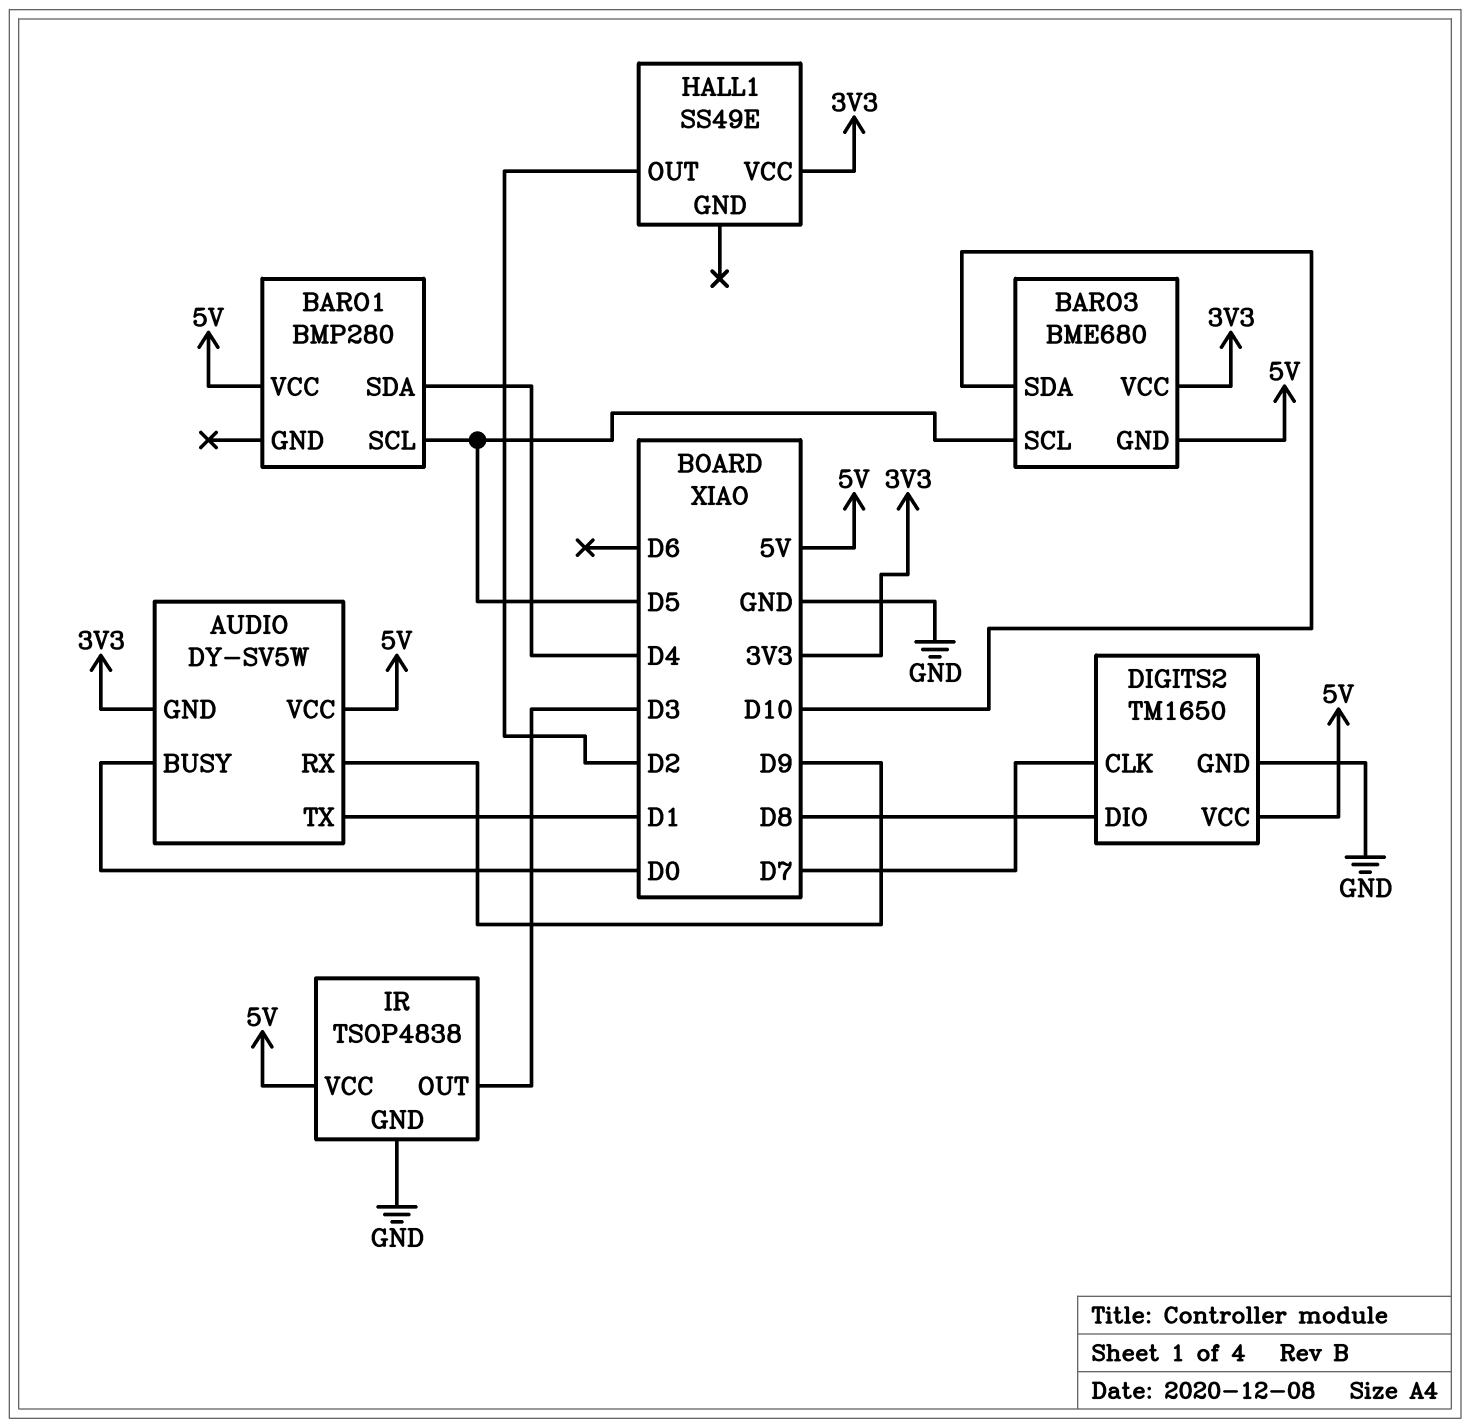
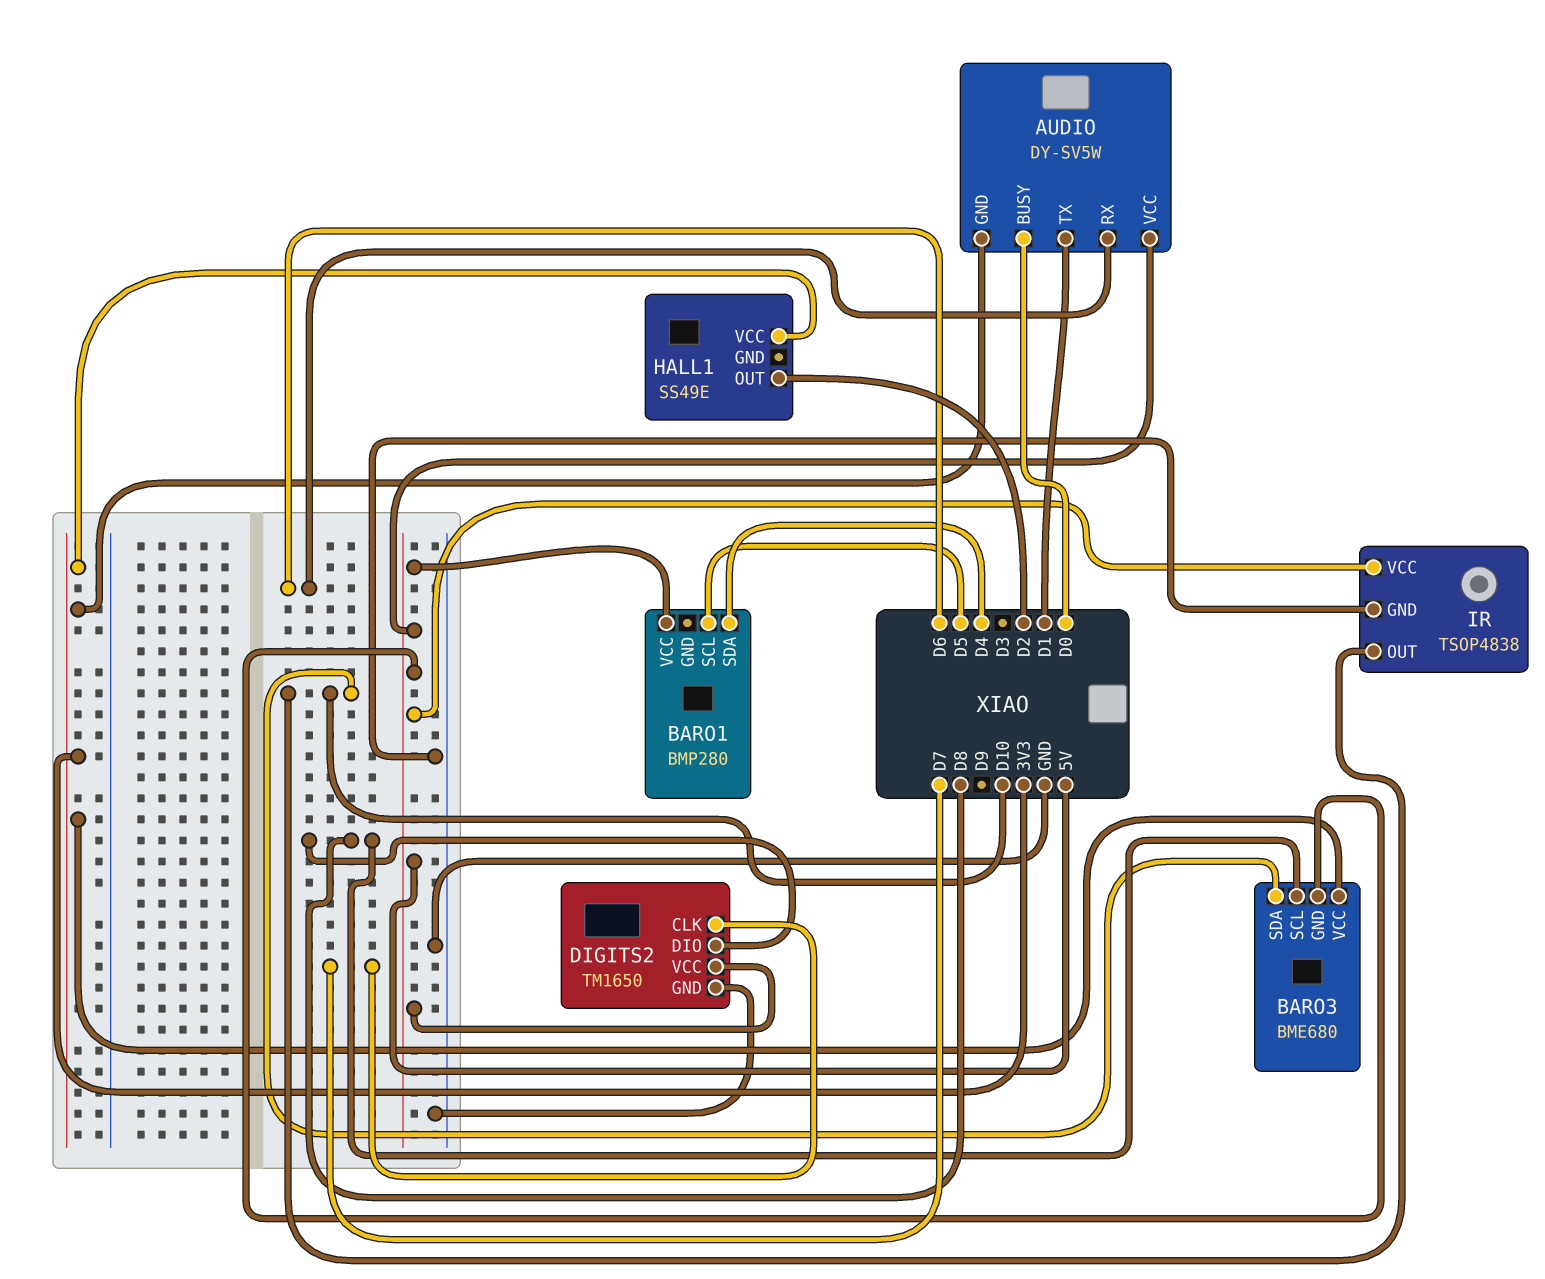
AUDIO pin RX: D9 -> D6
BARO3 pin SCL: D5 -> D8
IR pin OUT: D3 -> D10

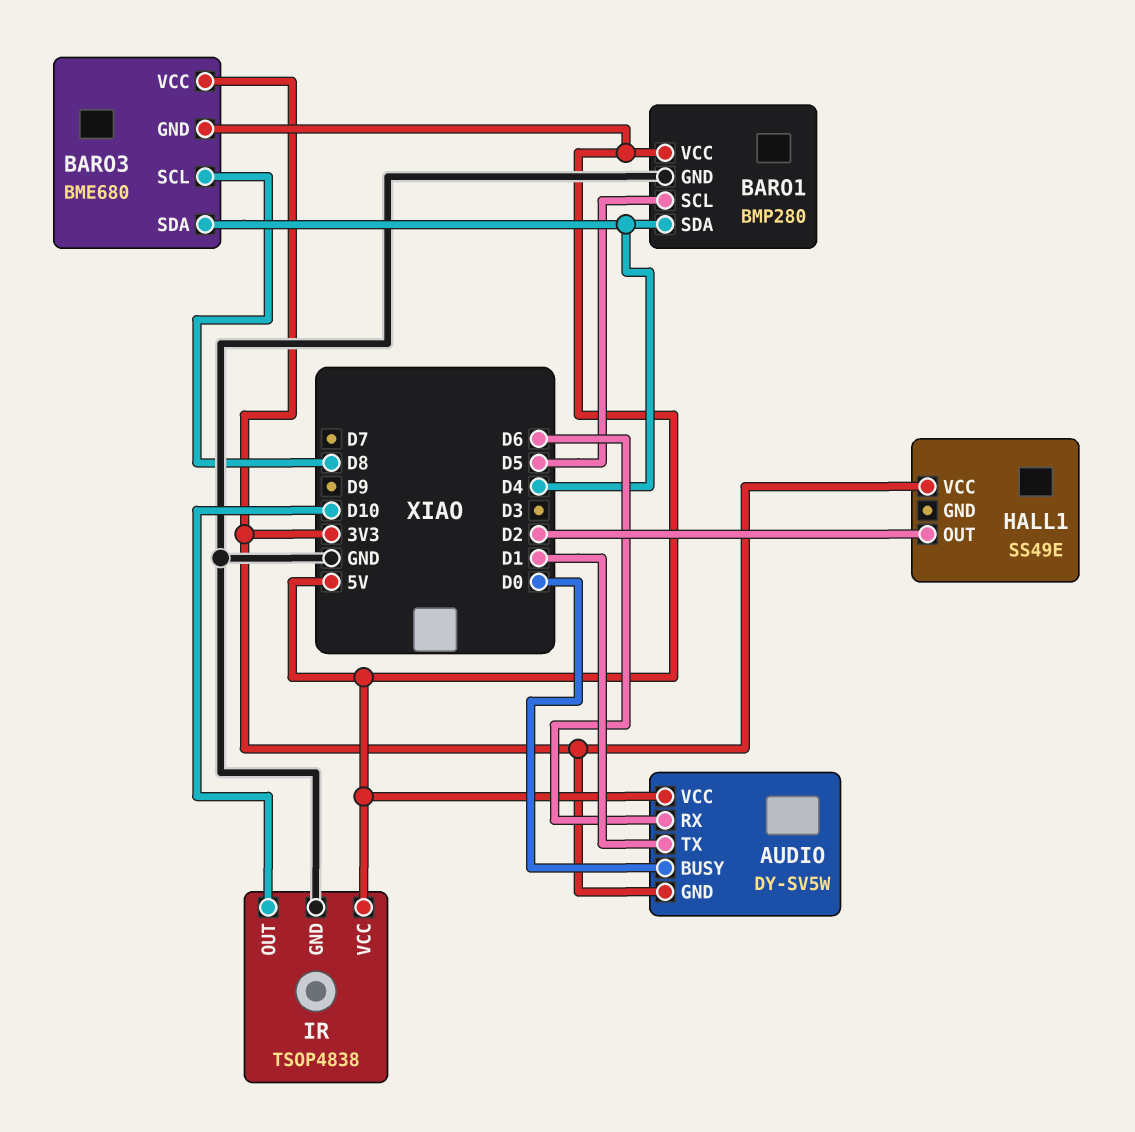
BARO1 pin GND: none -> GND
BARO3 pin SDA: D10 -> D4
DIGITS2: TM1650 -> none
DIGITS2 pin CLK: D7 -> none
DIGITS2 pin DIO: D8 -> none
DIGITS2 pin GND: GND -> none
DIGITS2 pin VCC: 5V -> none

